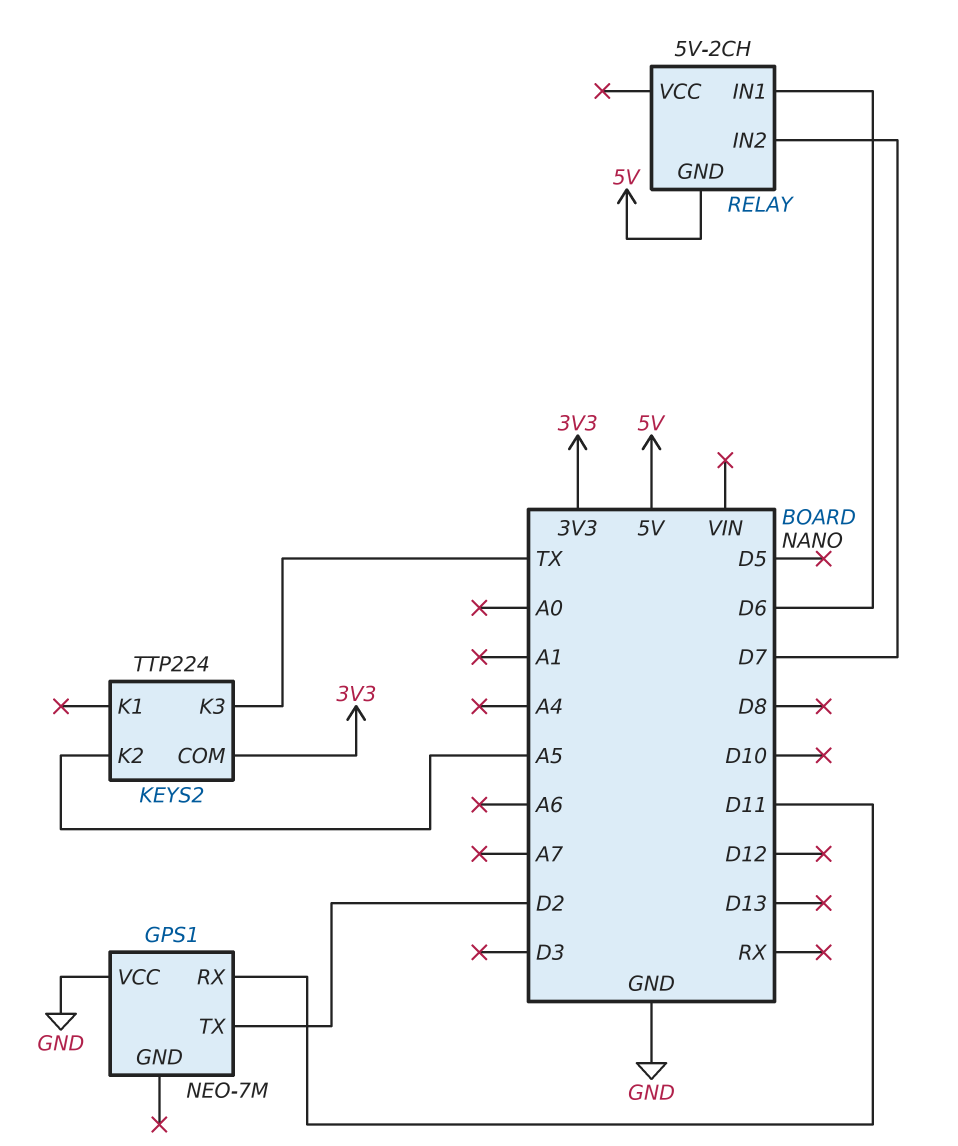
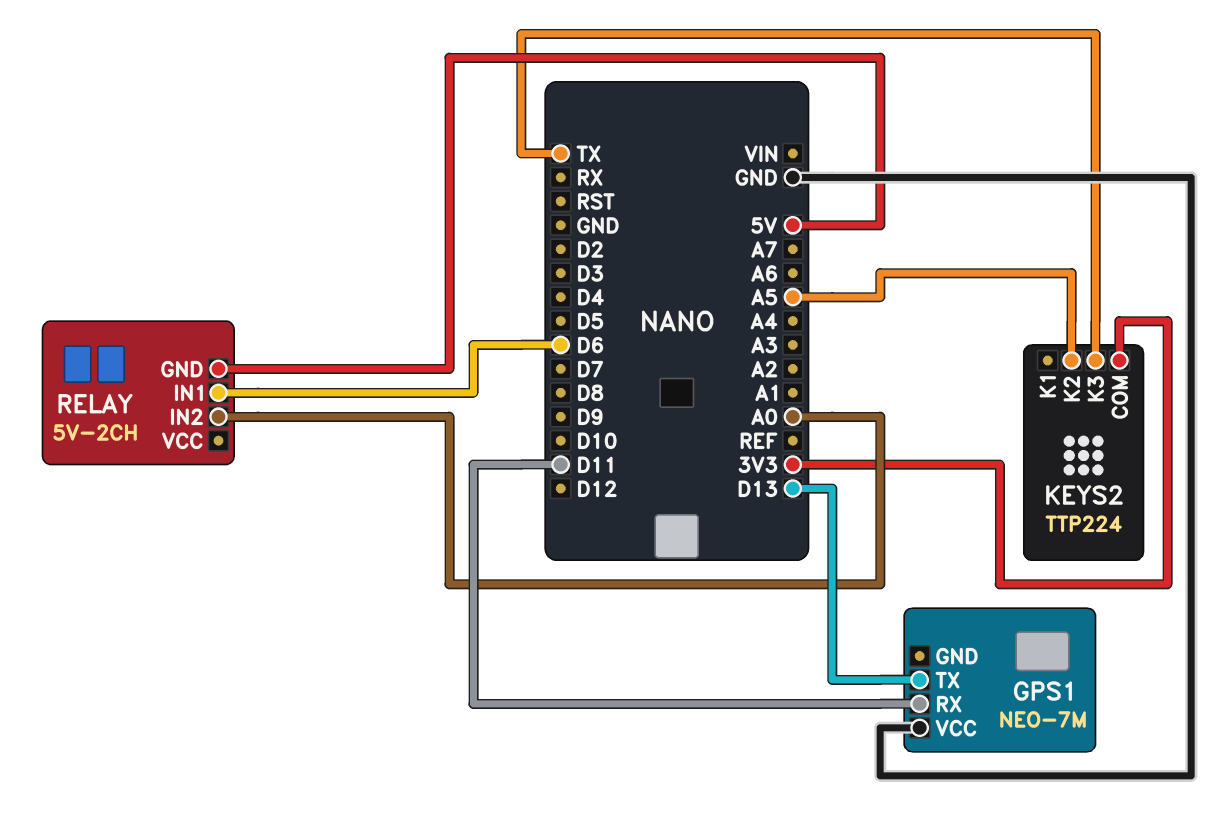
GPS1 pin TX: D2 -> D13
RELAY pin IN2: D7 -> A0

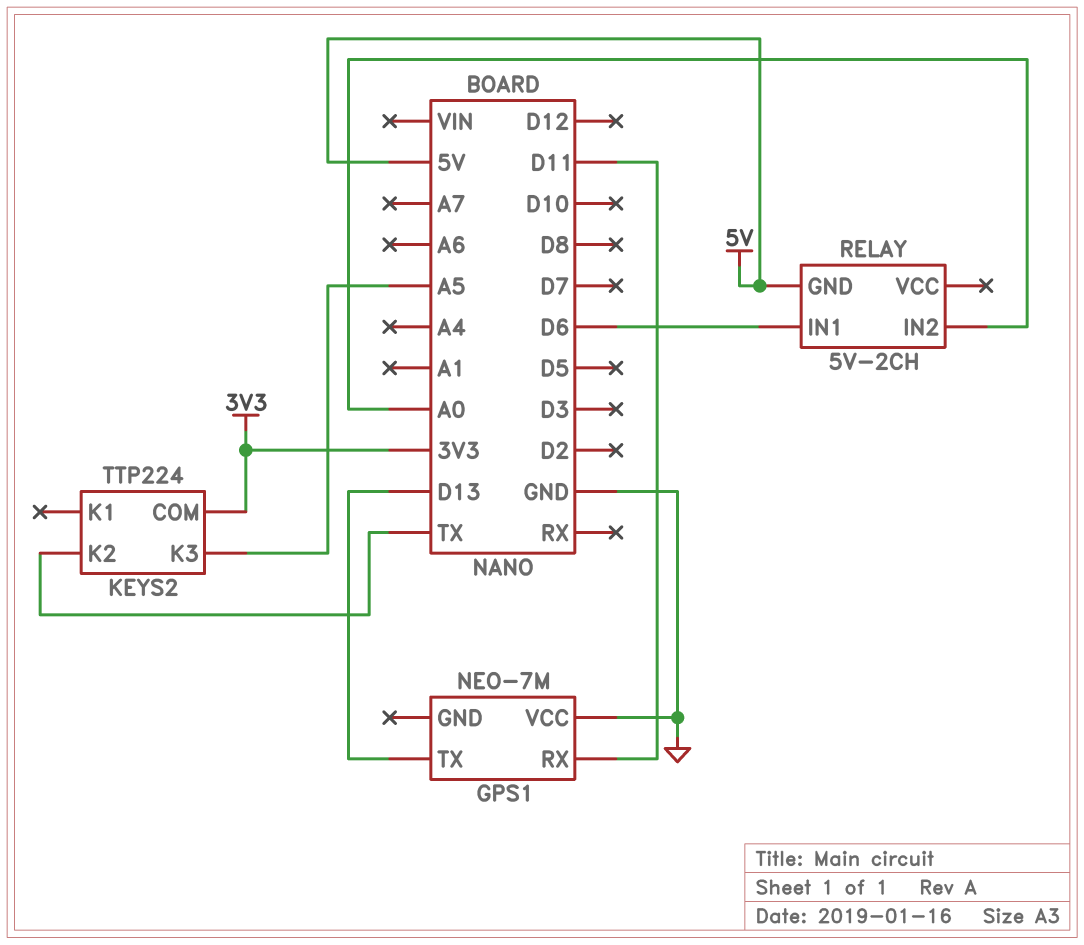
KEYS2 pin K2: A5 -> TX
KEYS2 pin K3: TX -> A5

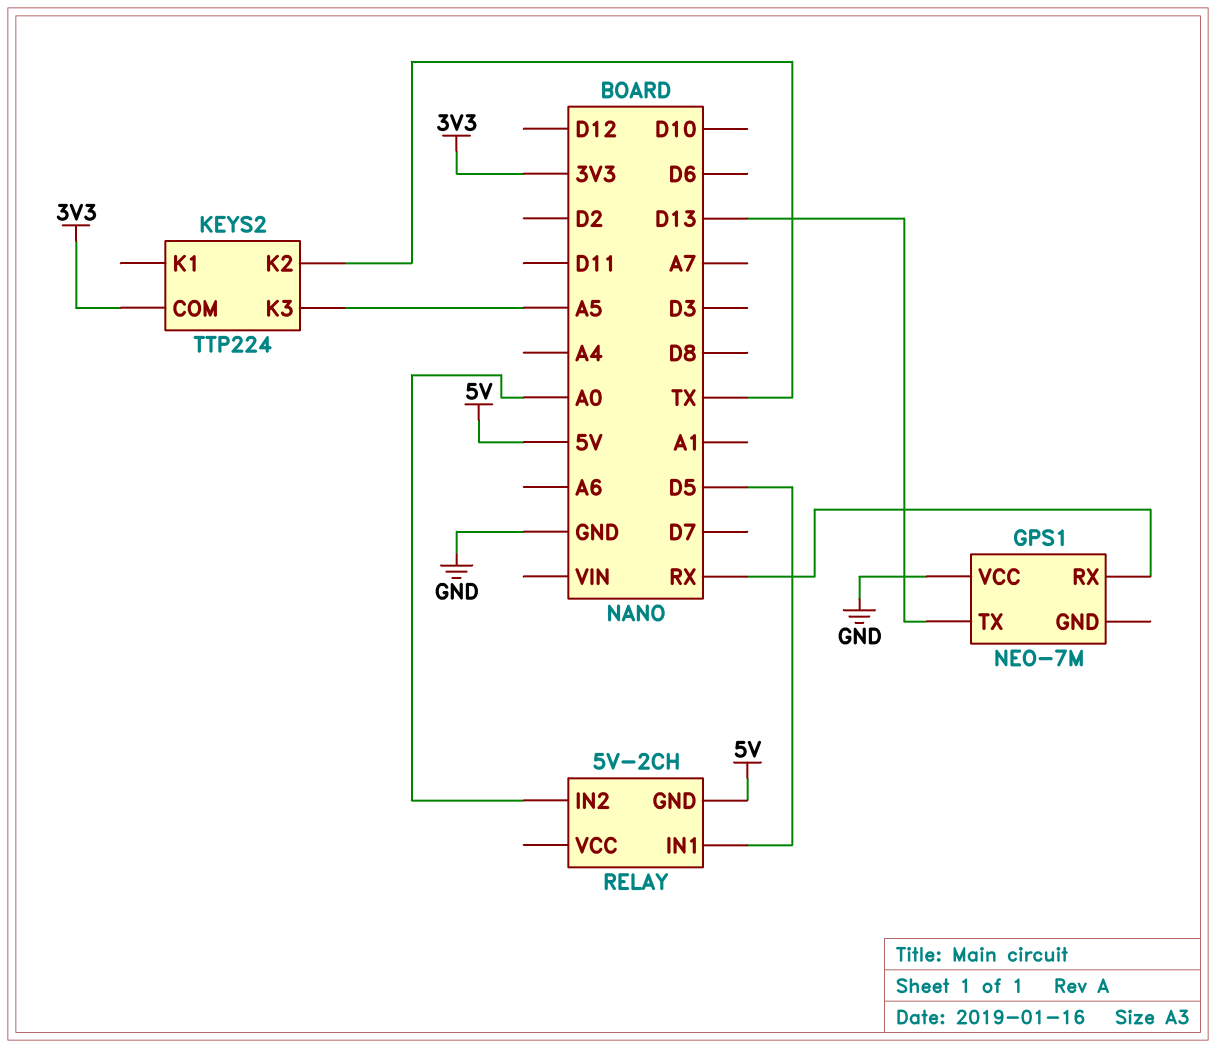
GPS1 pin RX: D11 -> RX
RELAY pin IN1: D6 -> D5

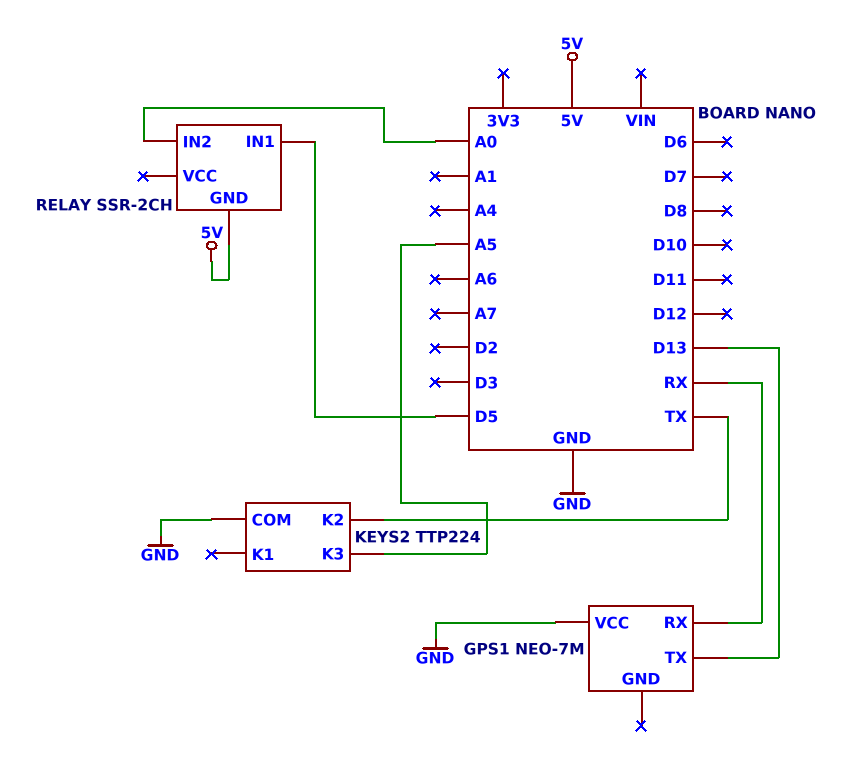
KEYS2 pin COM: 3V3 -> GND
RELAY: 5V-2CH -> SSR-2CH

